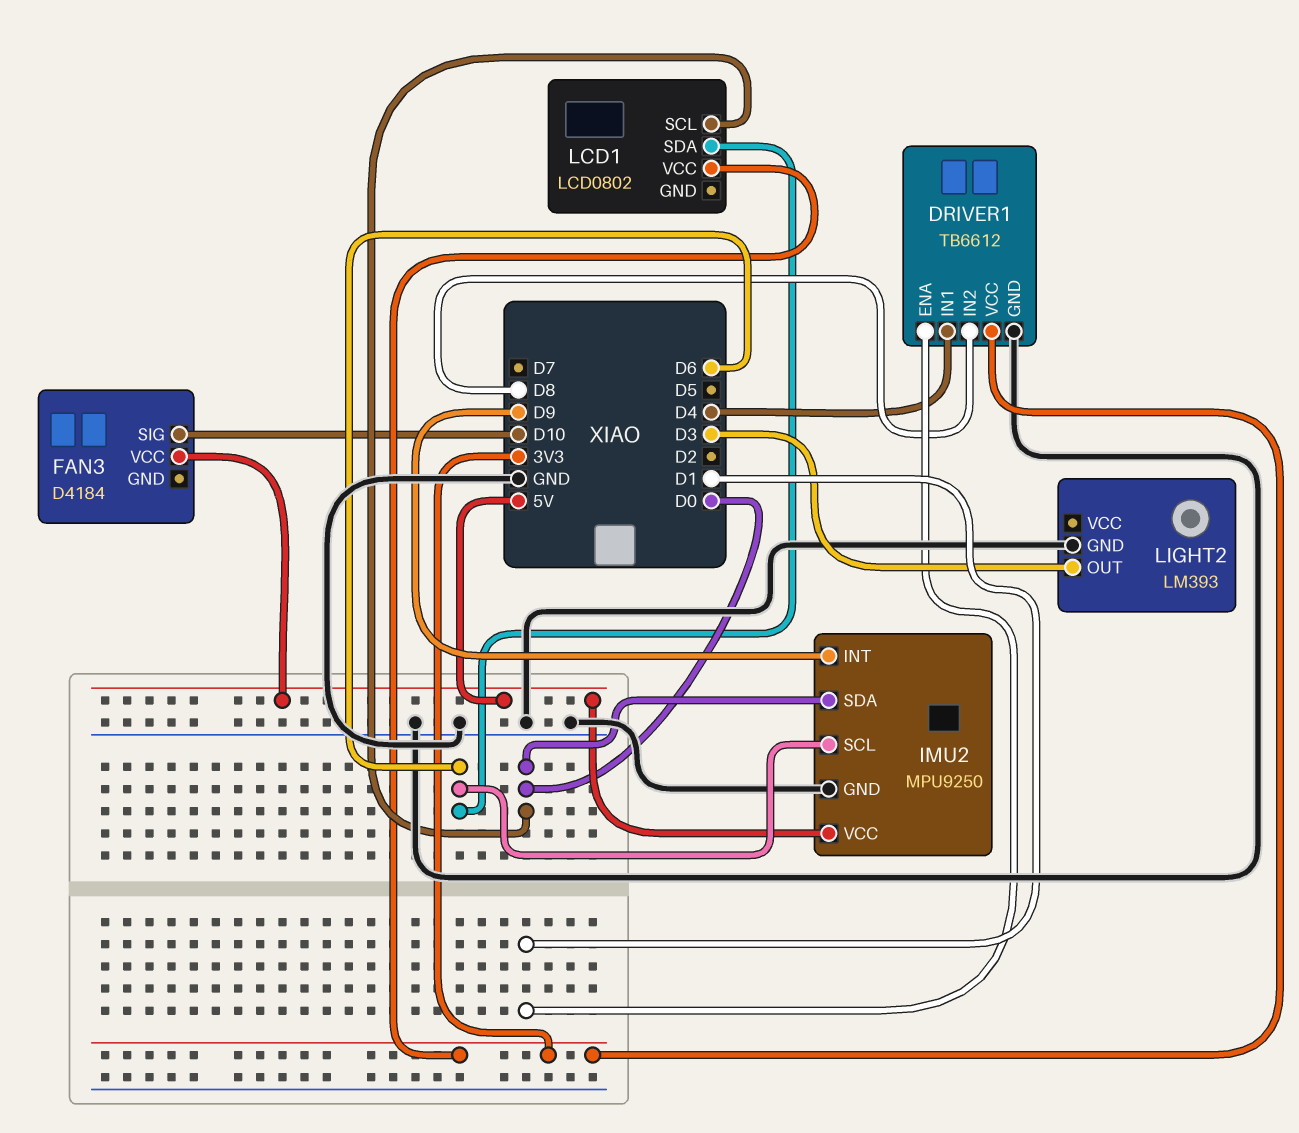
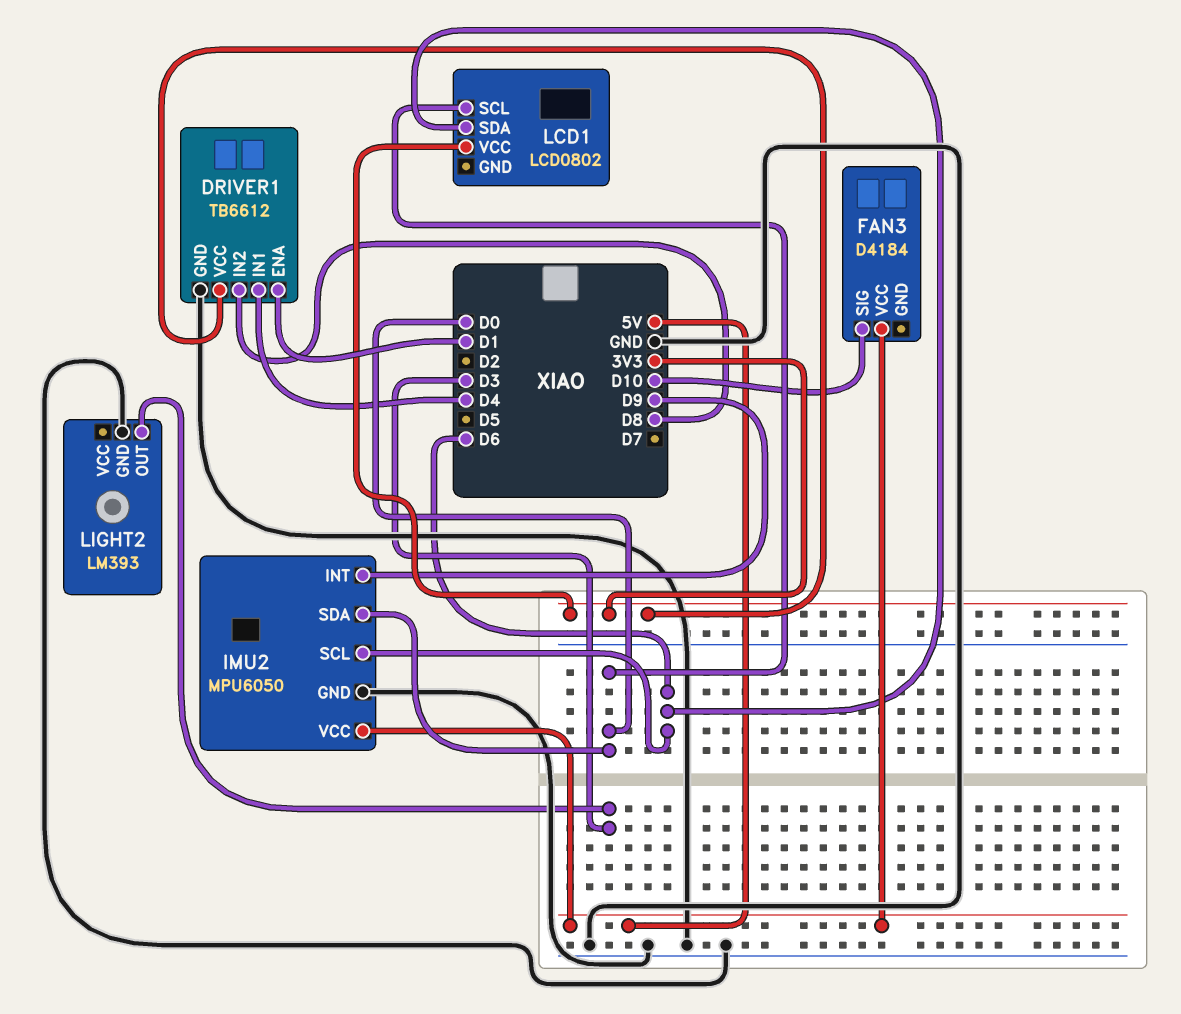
IMU2: MPU9250 -> MPU6050

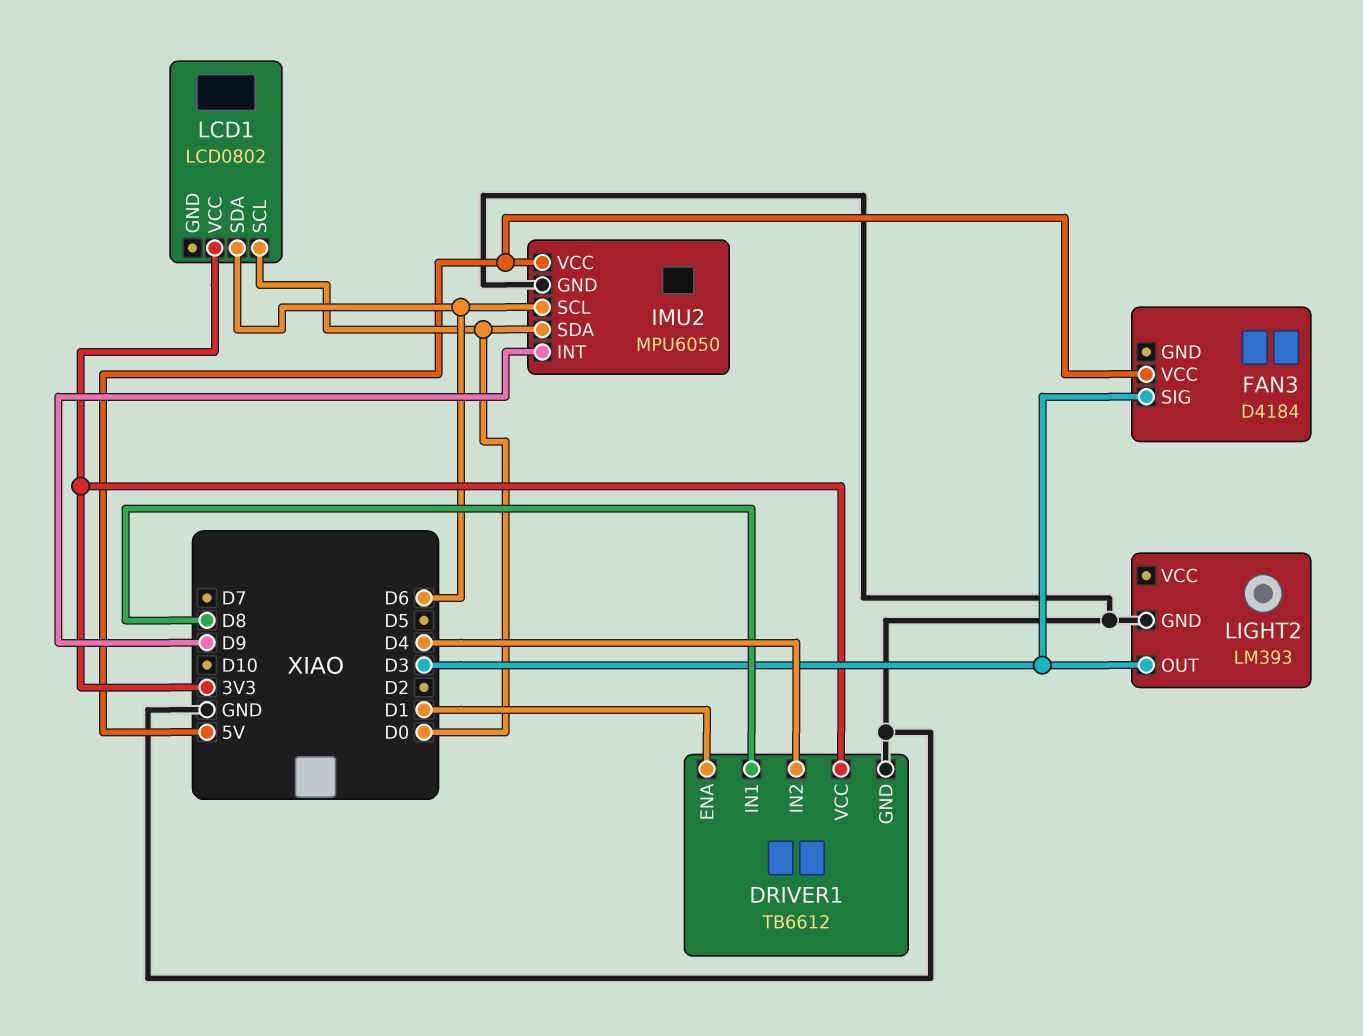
DRIVER1 pin IN1: D4 -> D8
DRIVER1 pin IN2: D8 -> D4
FAN3 pin SIG: D10 -> D3

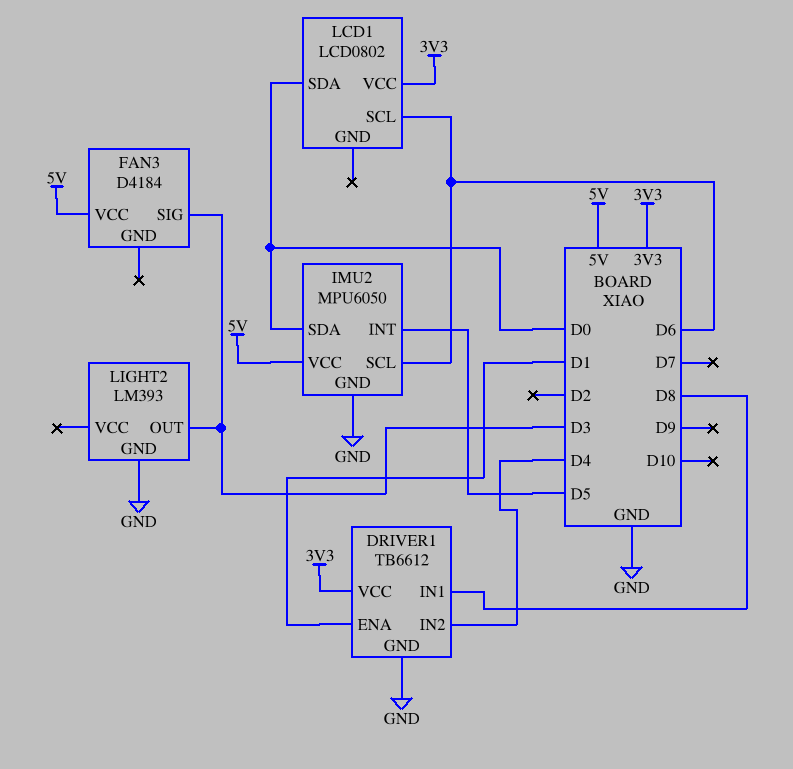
IMU2 pin INT: D9 -> D5
LCD1 pin SCL: D0 -> D6
LCD1 pin SDA: D6 -> D0

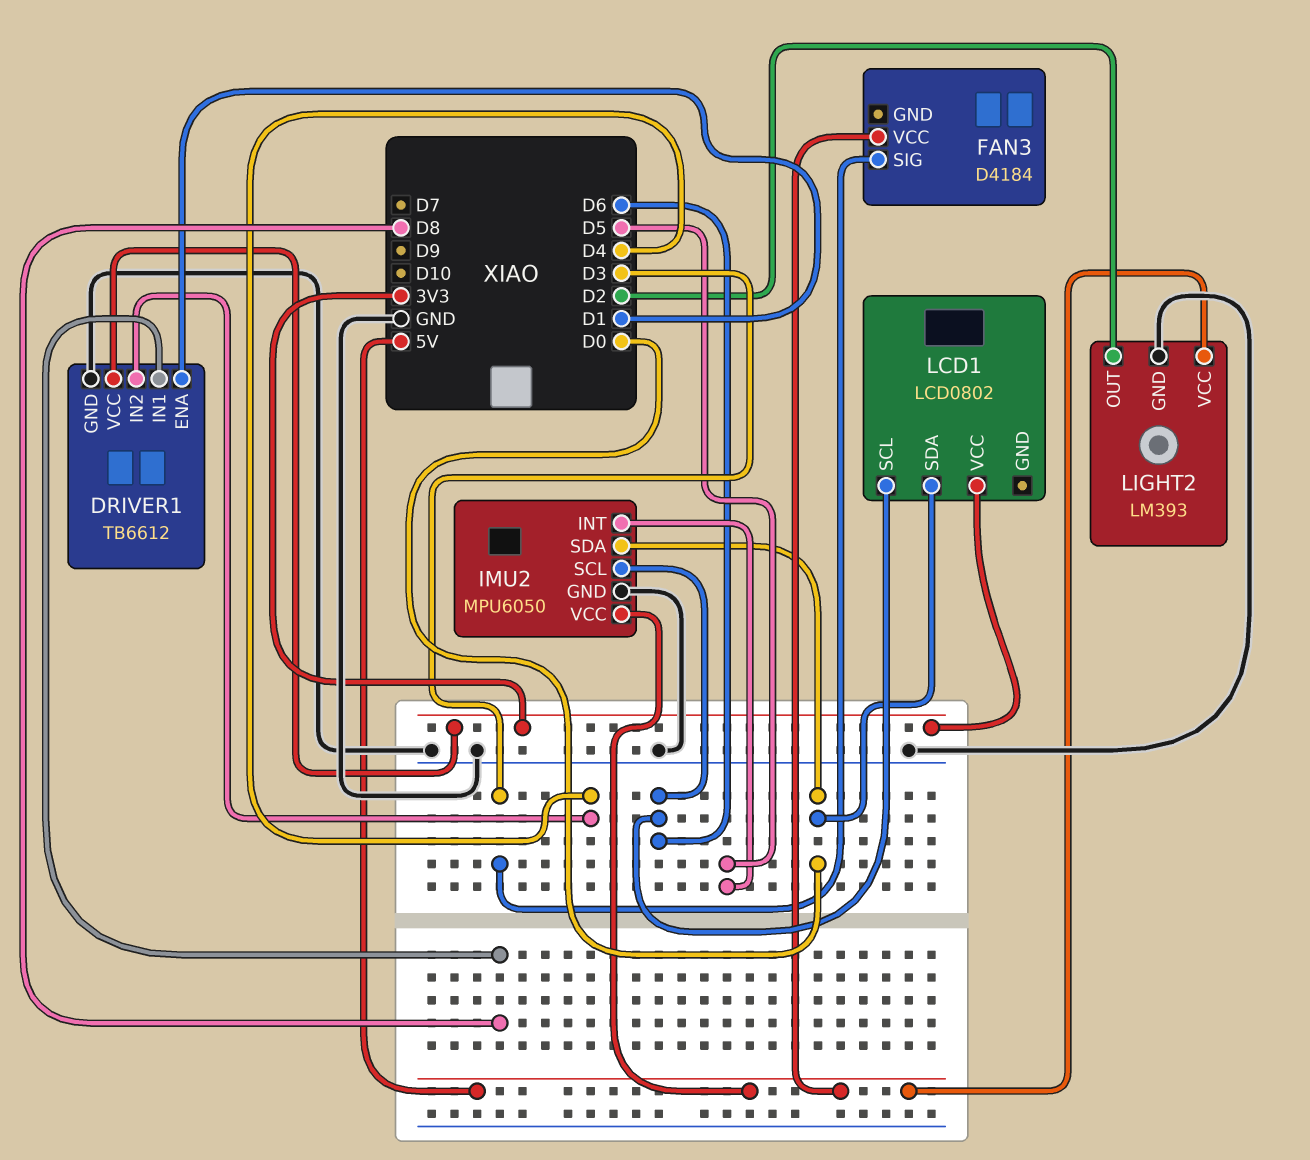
LIGHT2 pin OUT: D3 -> D2
LIGHT2 pin VCC: none -> 5V

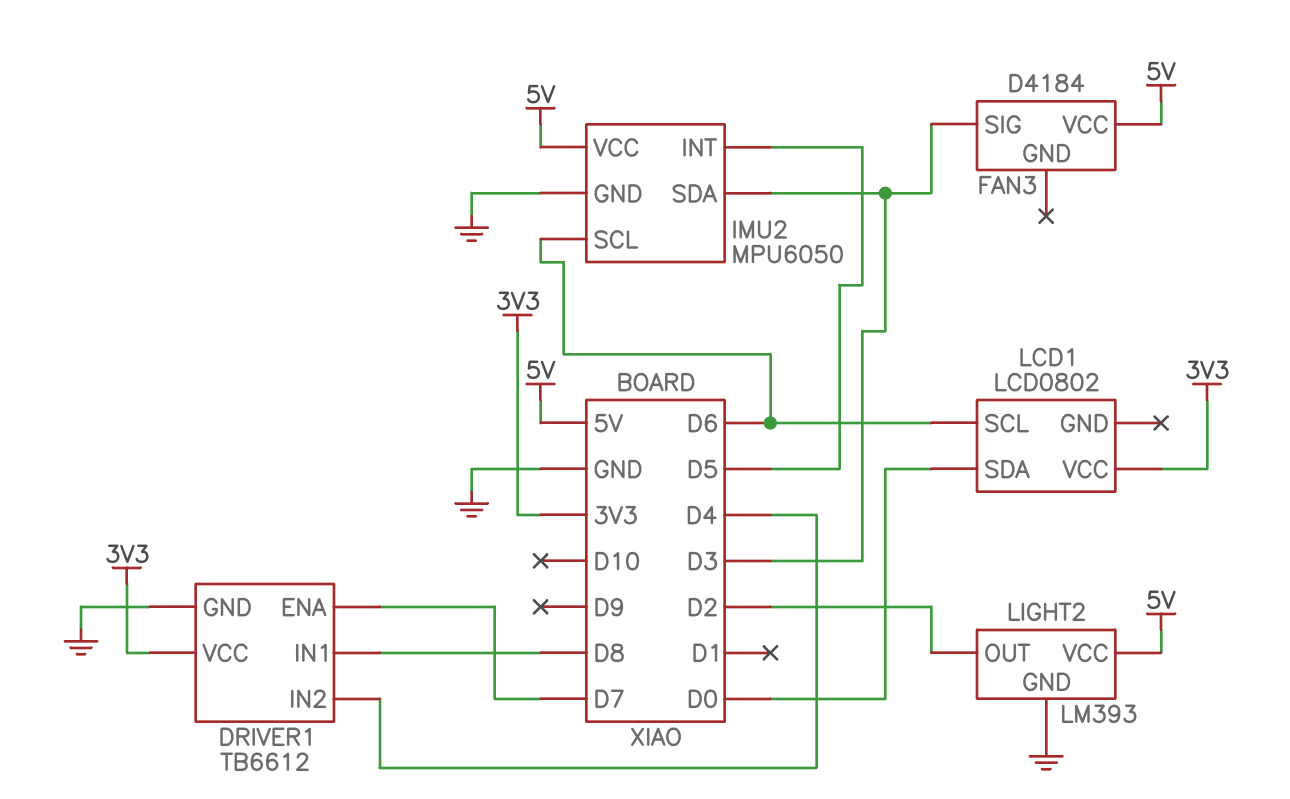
DRIVER1 pin ENA: D1 -> D7
IMU2 pin SDA: D0 -> D3

